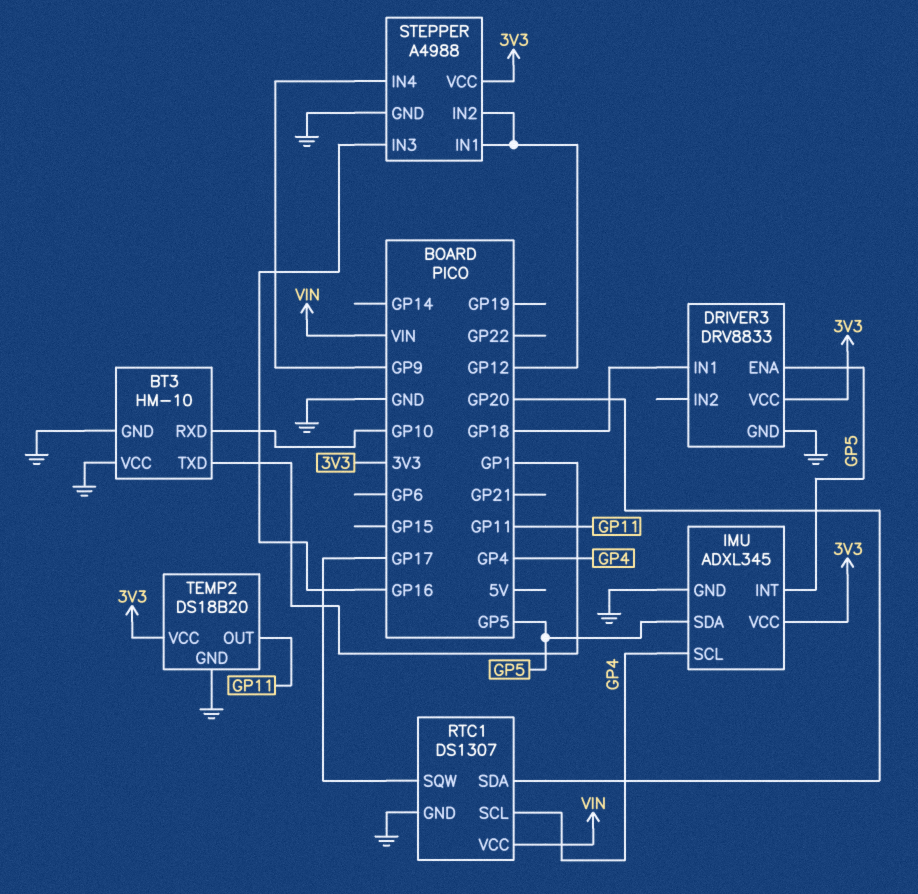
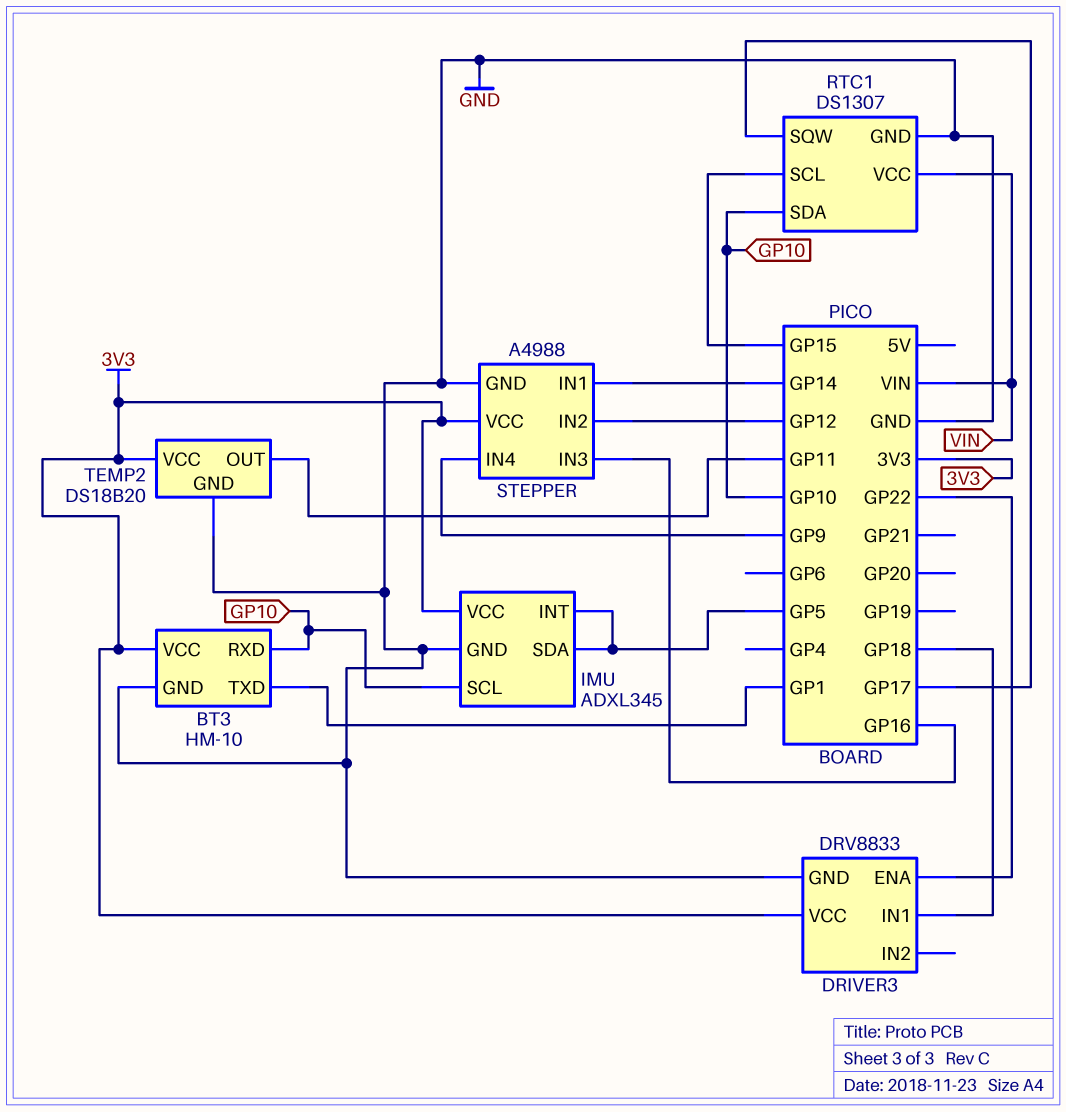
BT3 pin VCC: GND -> 3V3
DRIVER3 pin ENA: GP5 -> GP22
IMU pin SCL: GP4 -> GP10
RTC1 pin SCL: GP4 -> GP15
RTC1 pin SDA: GP20 -> GP10
STEPPER pin IN1: GP12 -> GP14

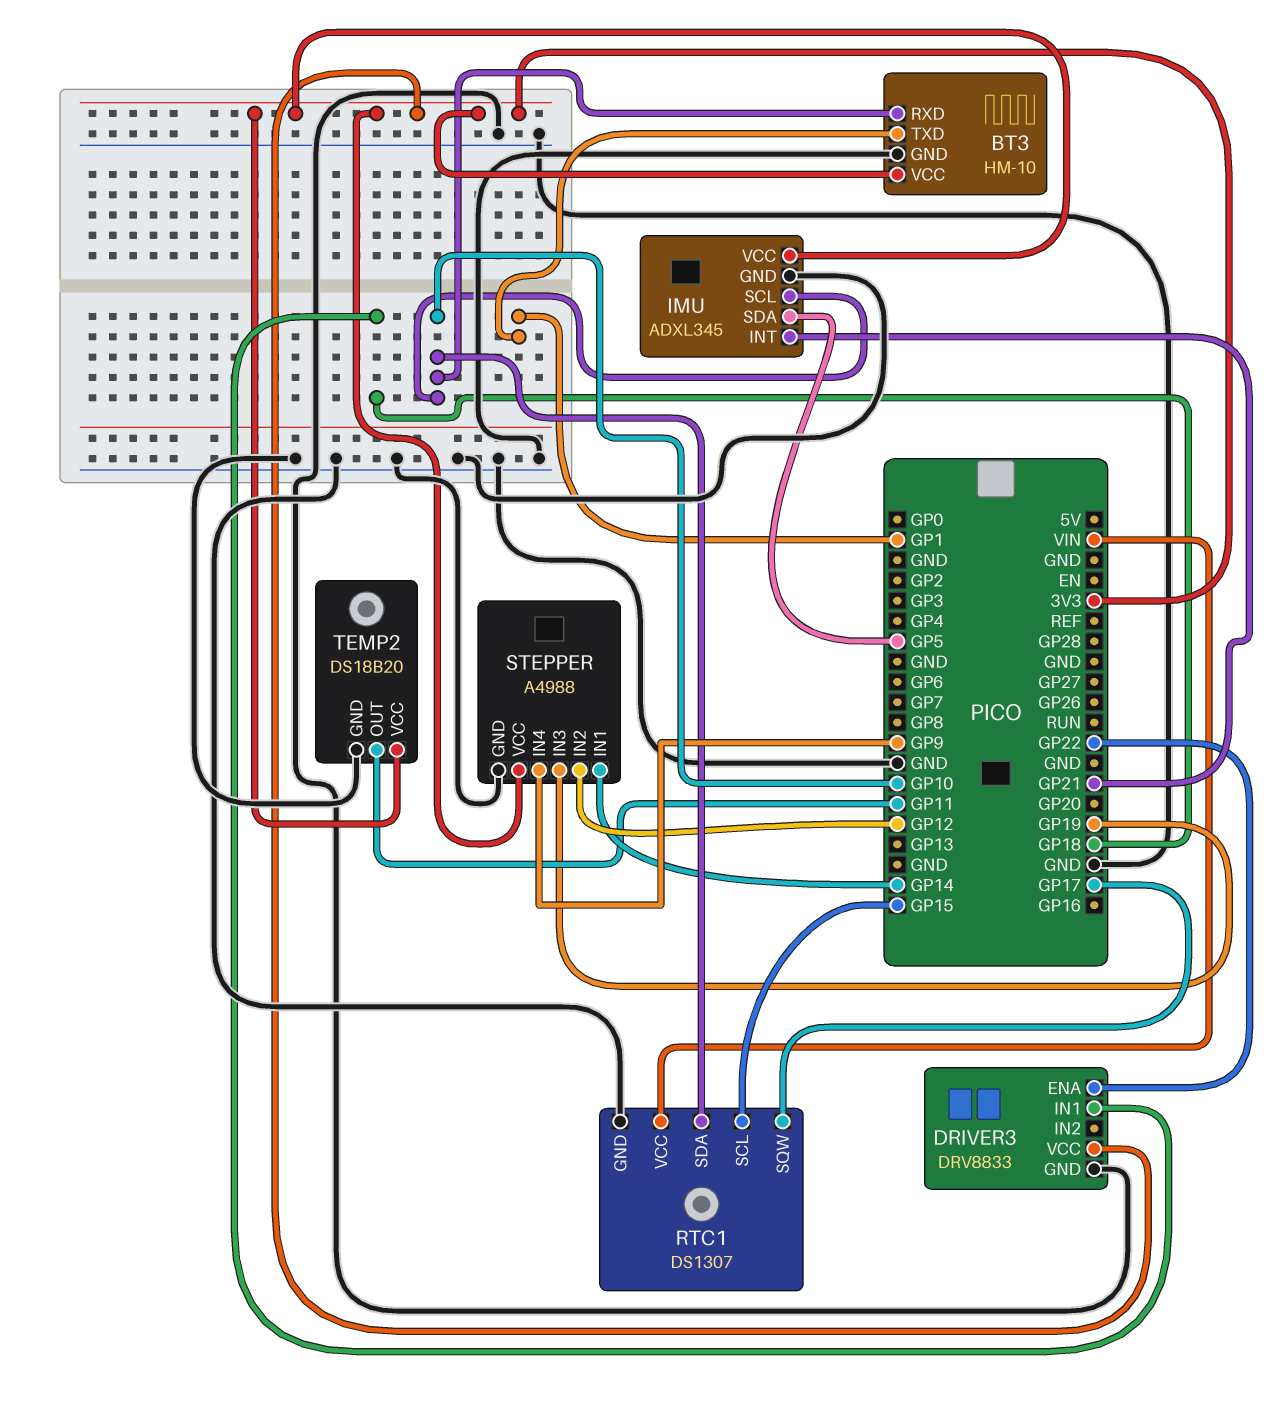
IMU pin INT: GP5 -> GP21
STEPPER pin IN3: GP16 -> GP19

